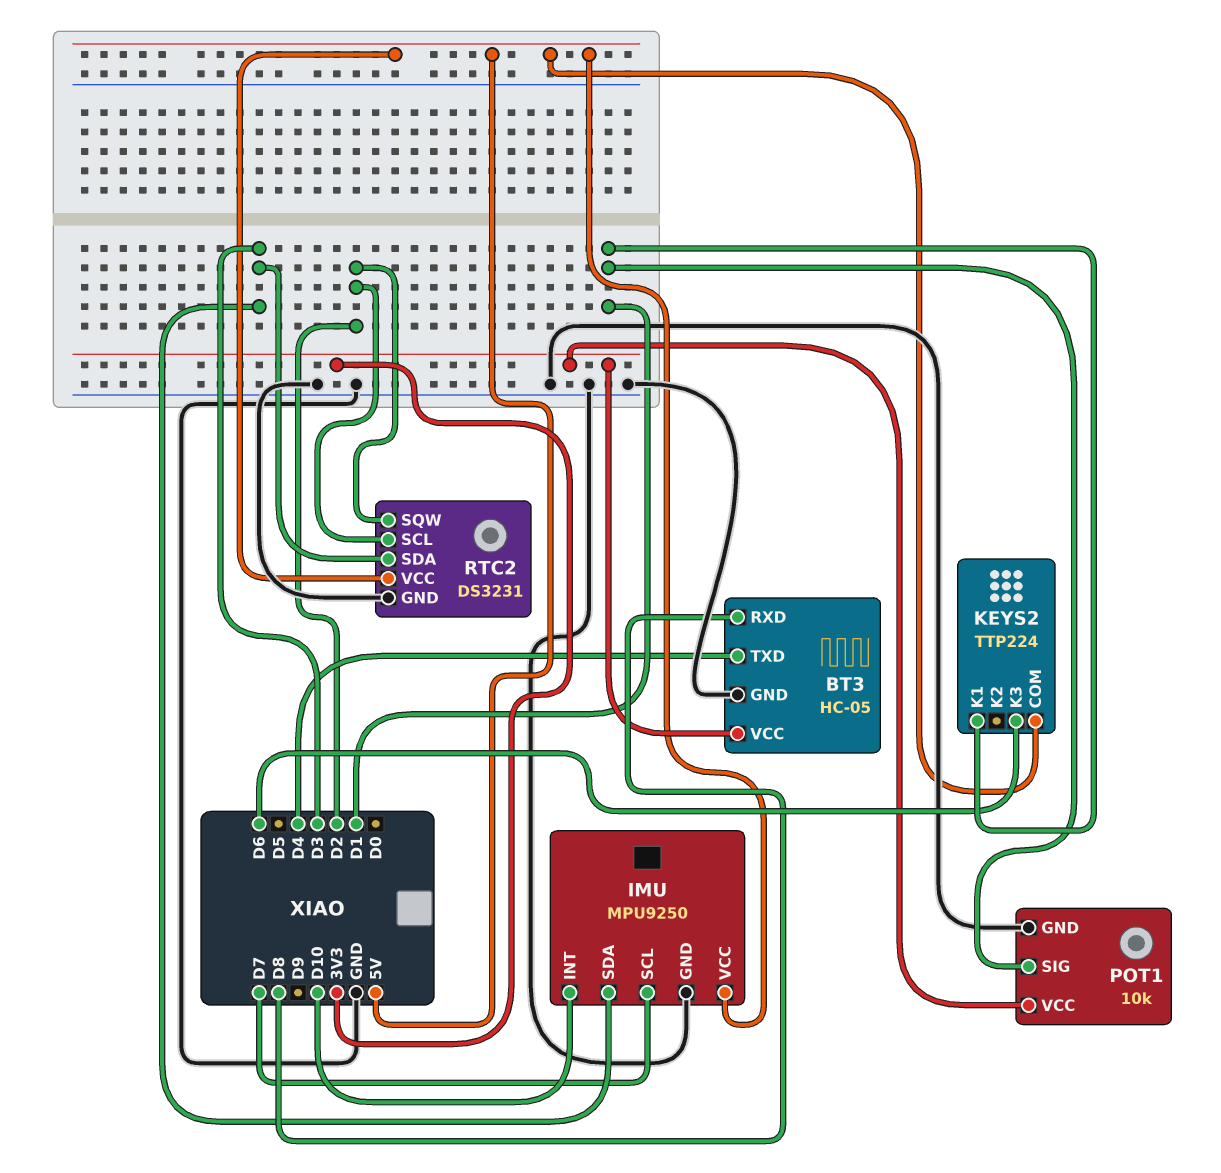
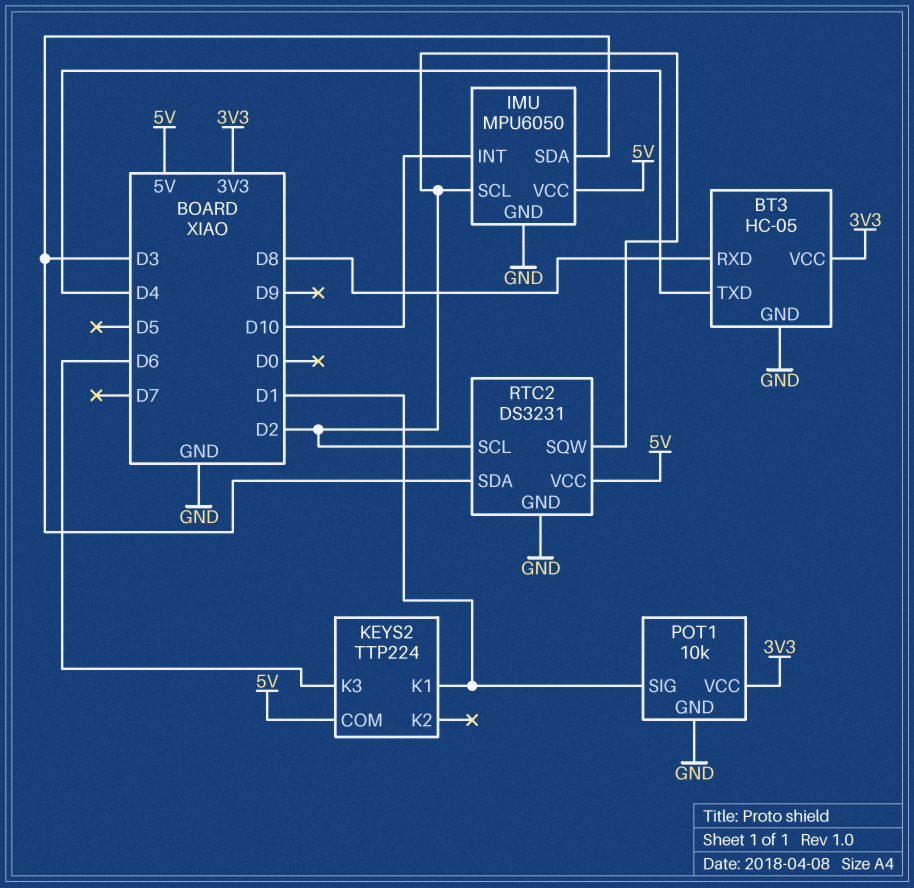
IMU: MPU9250 -> MPU6050
IMU pin SCL: D7 -> D2

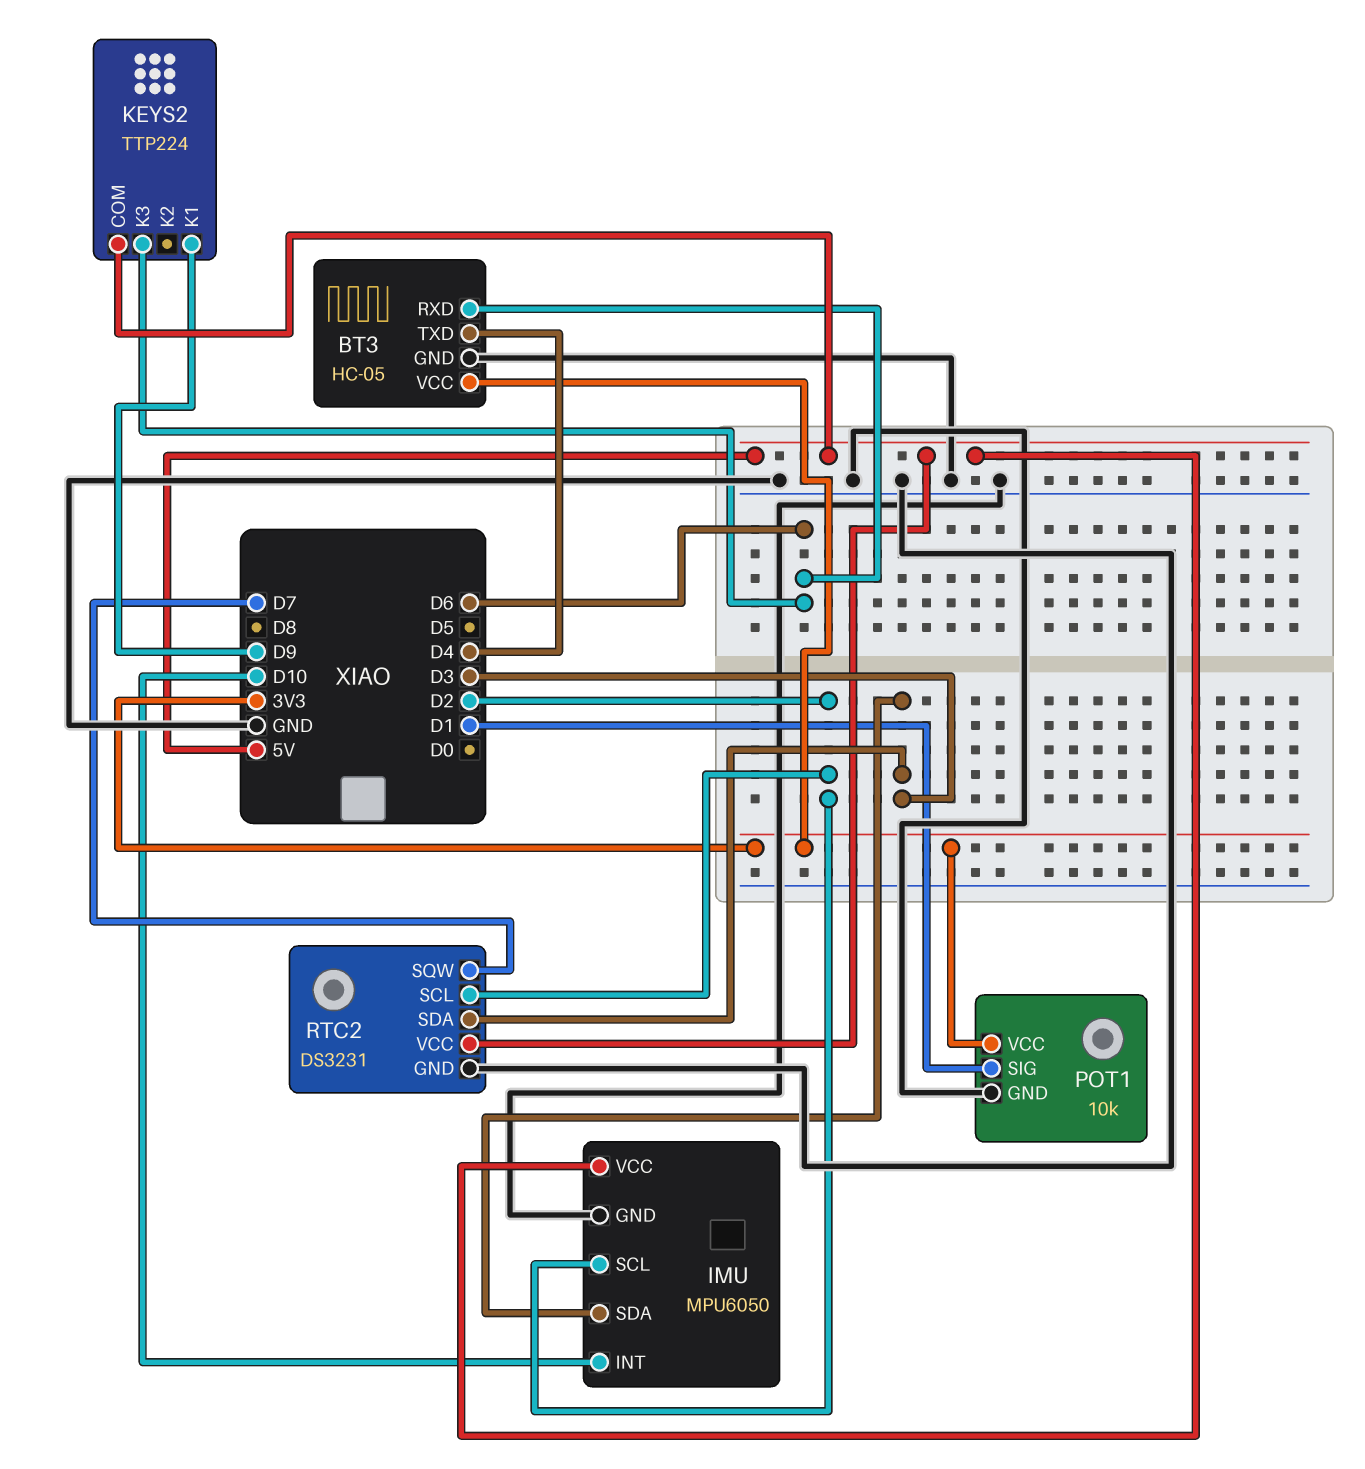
BT3 pin RXD: D8 -> D6
KEYS2 pin K1: D1 -> D9
RTC2 pin SQW: D2 -> D7

